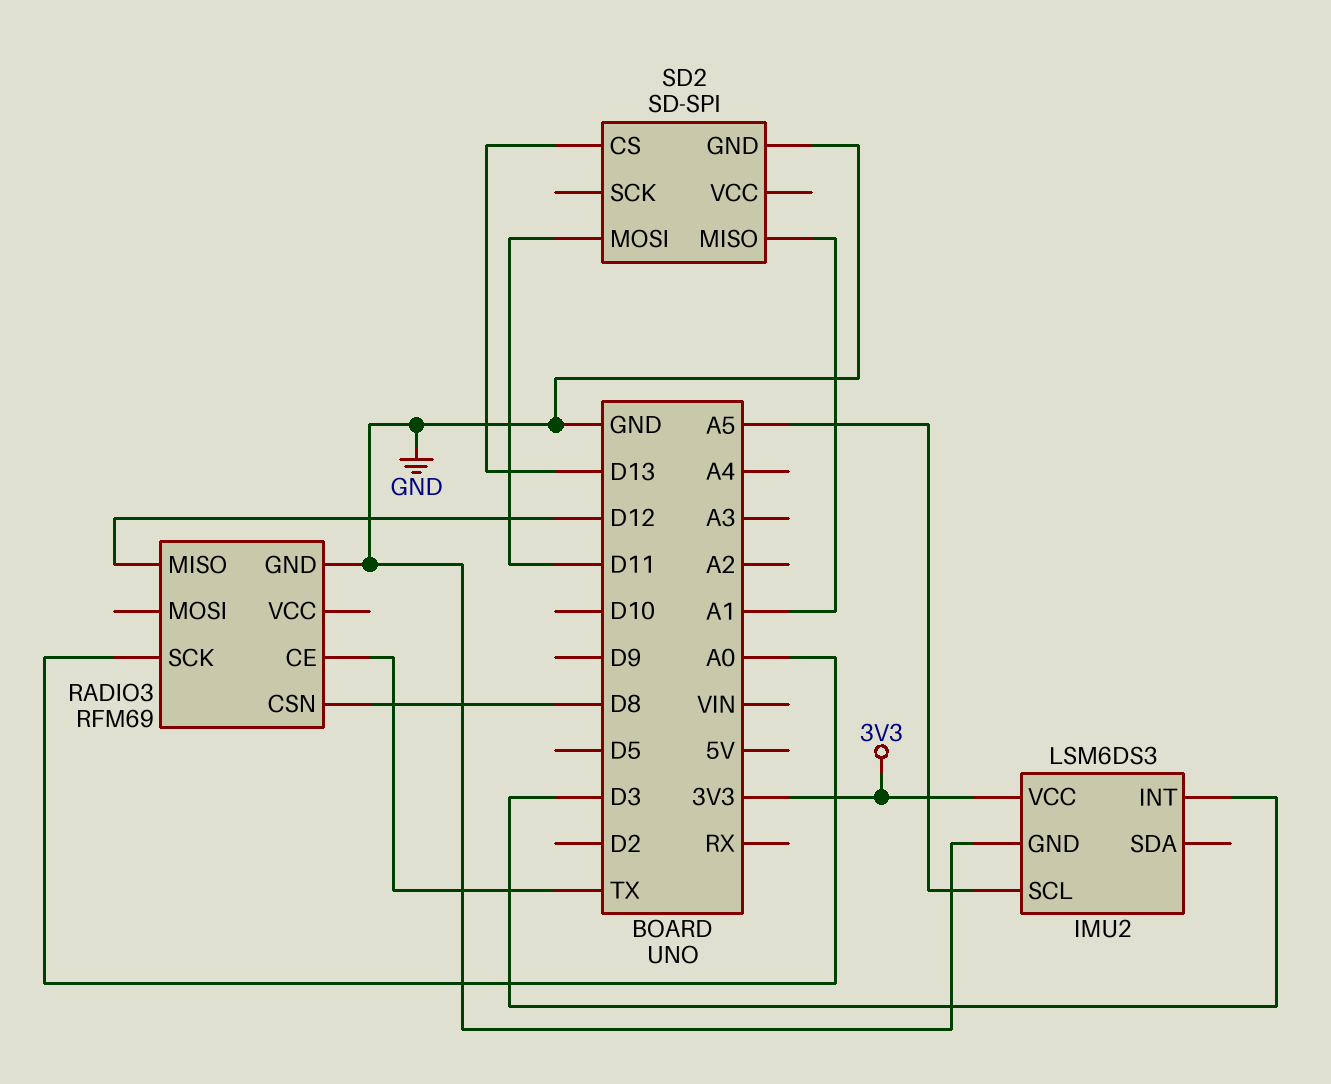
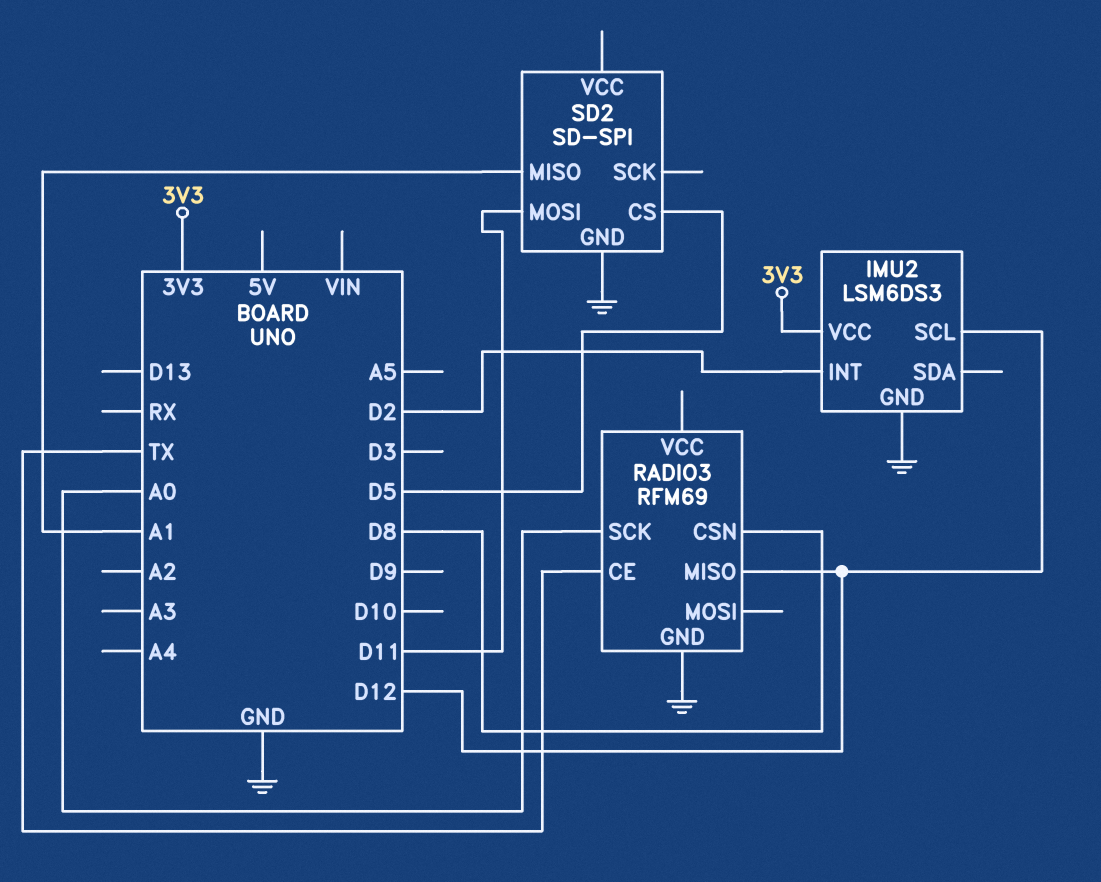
IMU2 pin INT: D3 -> D2
IMU2 pin SCL: A5 -> D12
SD2 pin CS: D13 -> D5

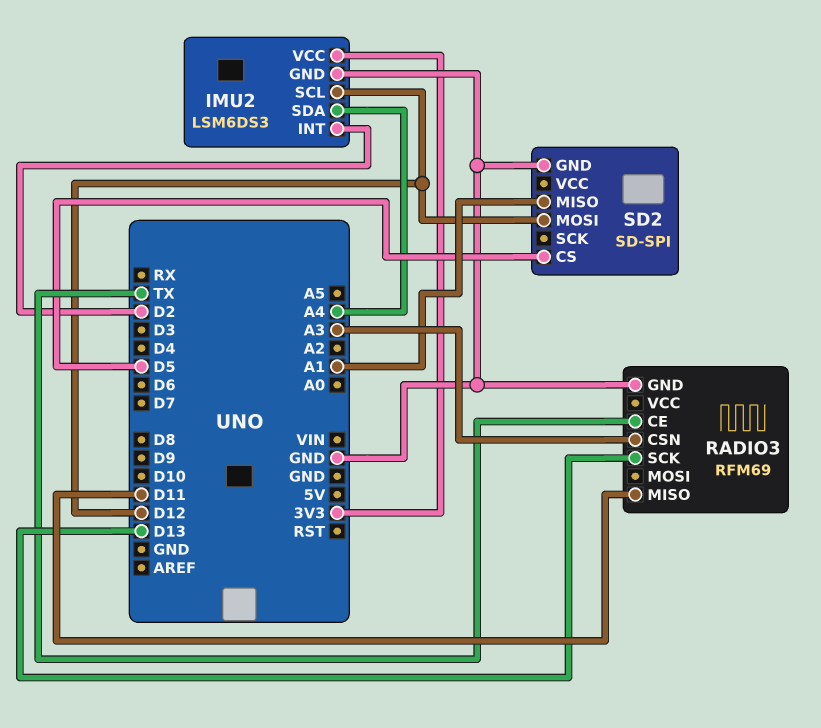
IMU2 pin SDA: none -> A4
RADIO3 pin CSN: D8 -> A3
RADIO3 pin MISO: D12 -> D11
RADIO3 pin SCK: A0 -> D13
SD2 pin MOSI: D11 -> D12

